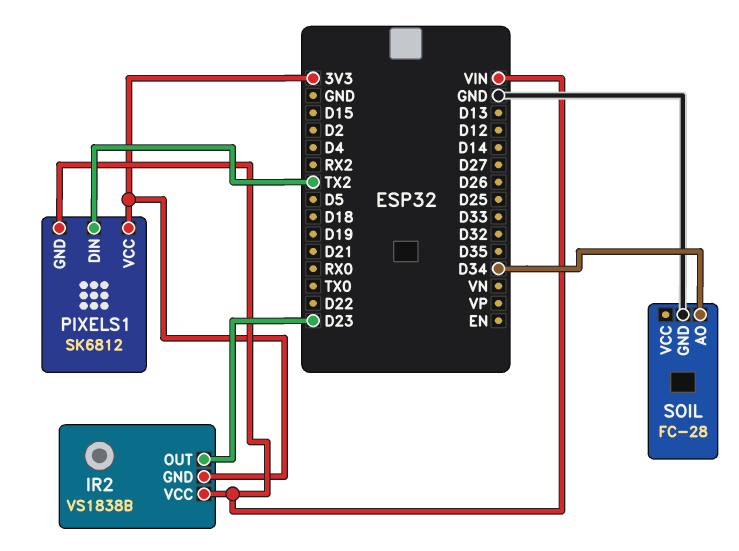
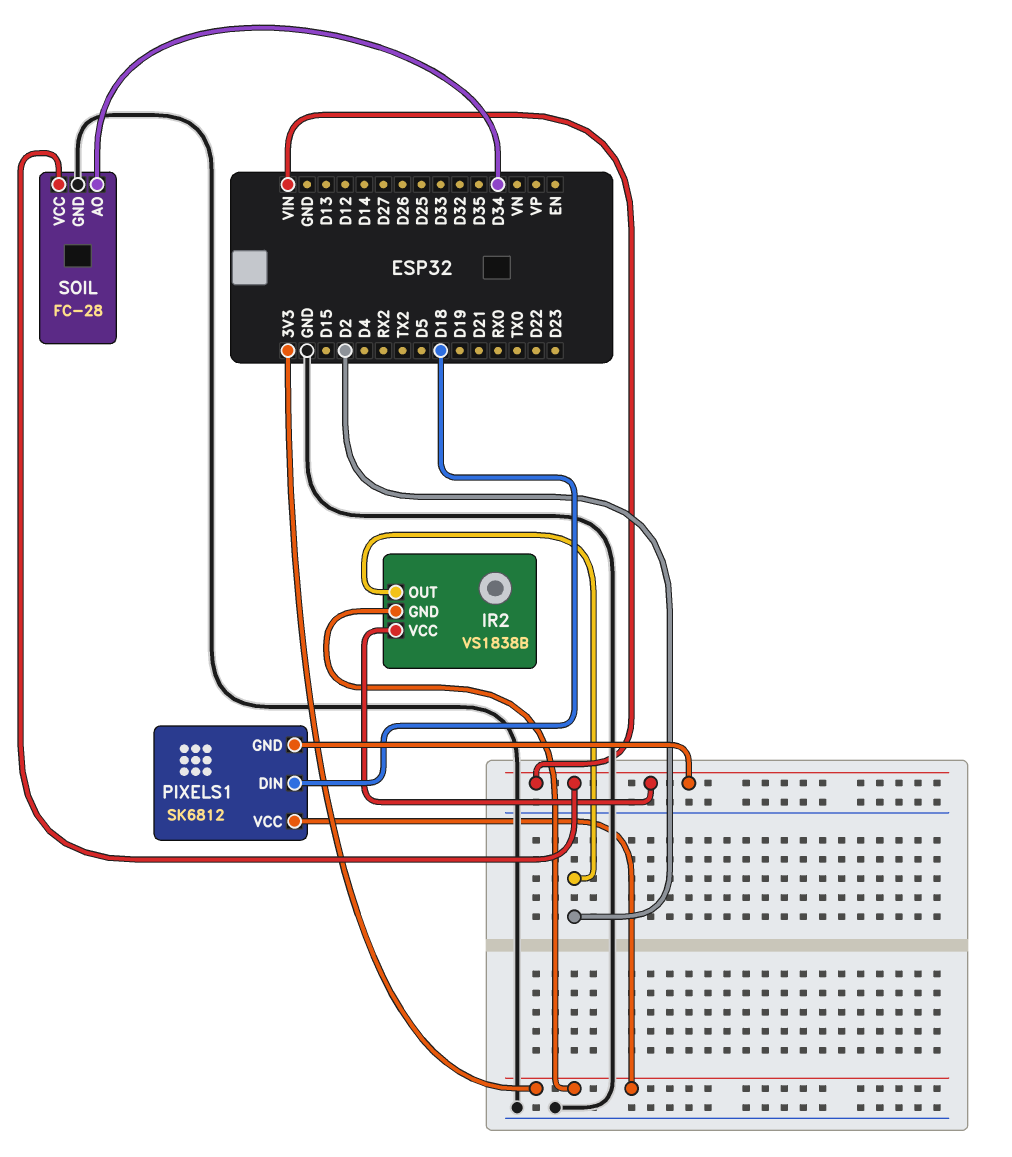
IR2 pin OUT: D23 -> D2
PIXELS1 pin DIN: TX2 -> D18
SOIL pin VCC: none -> VIN

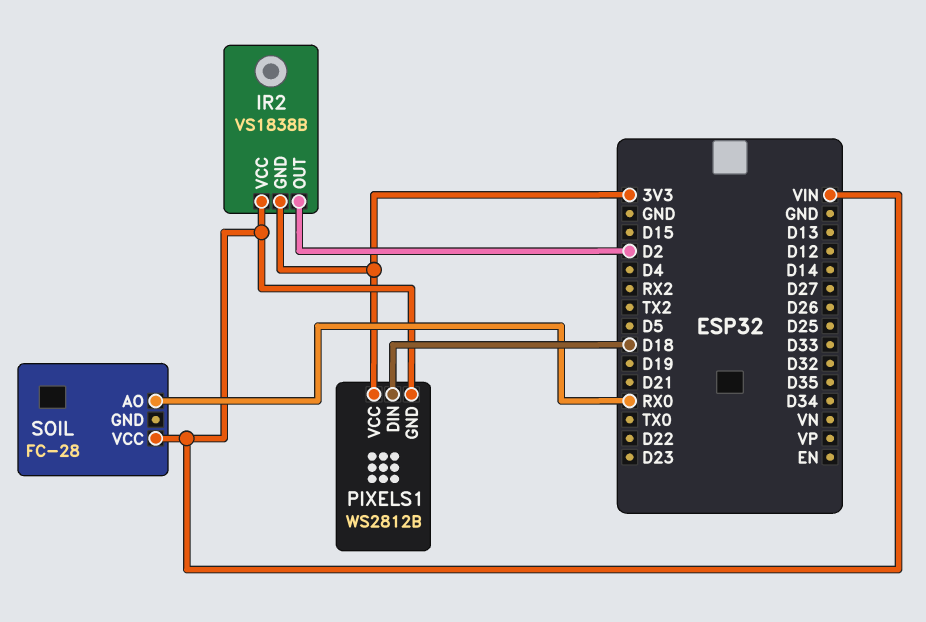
PIXELS1: SK6812 -> WS2812B
SOIL pin AO: D34 -> RX0
SOIL pin GND: GND -> none

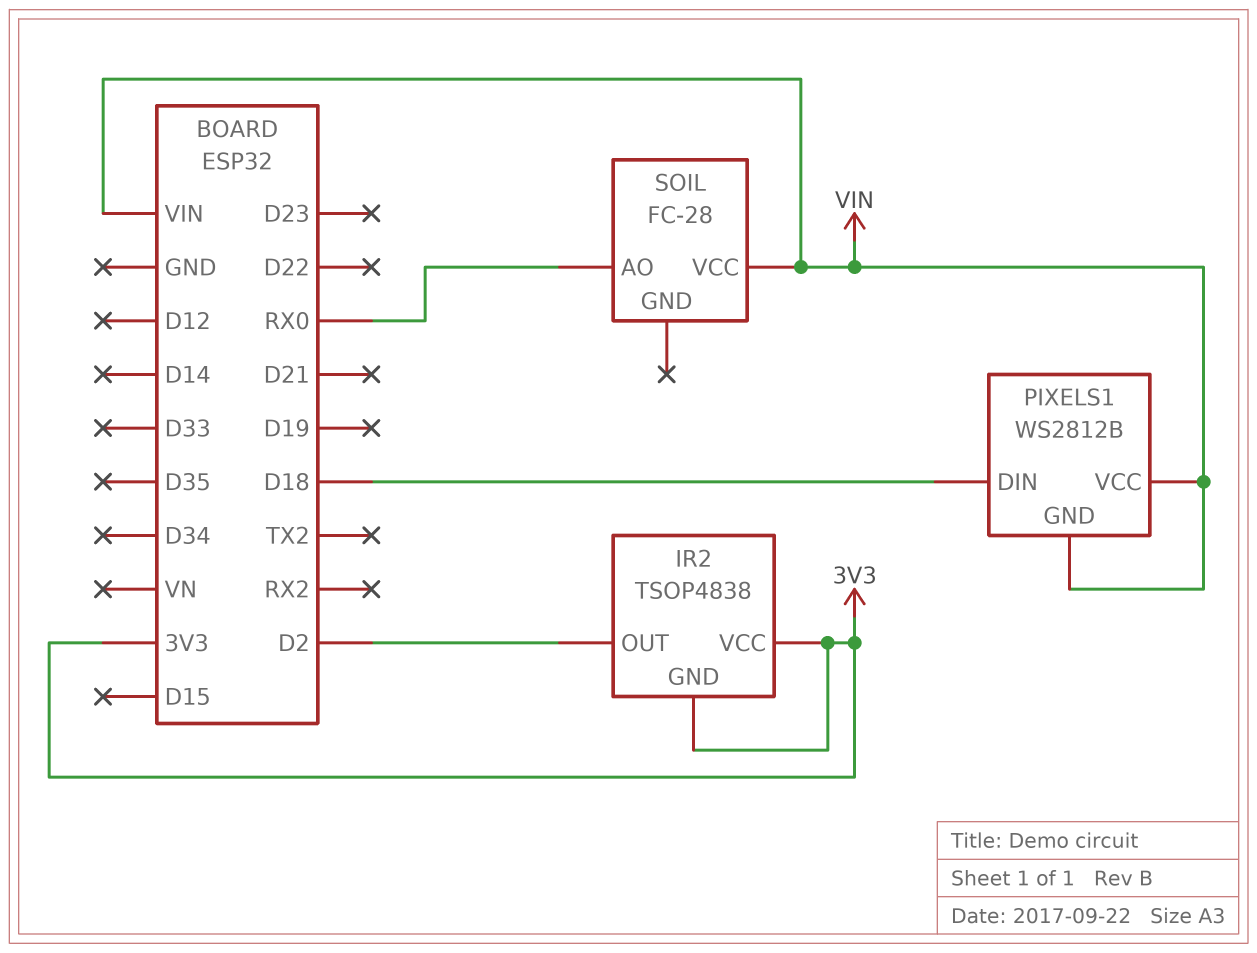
IR2: VS1838B -> TSOP4838
IR2 pin VCC: VIN -> 3V3
PIXELS1 pin VCC: 3V3 -> VIN

